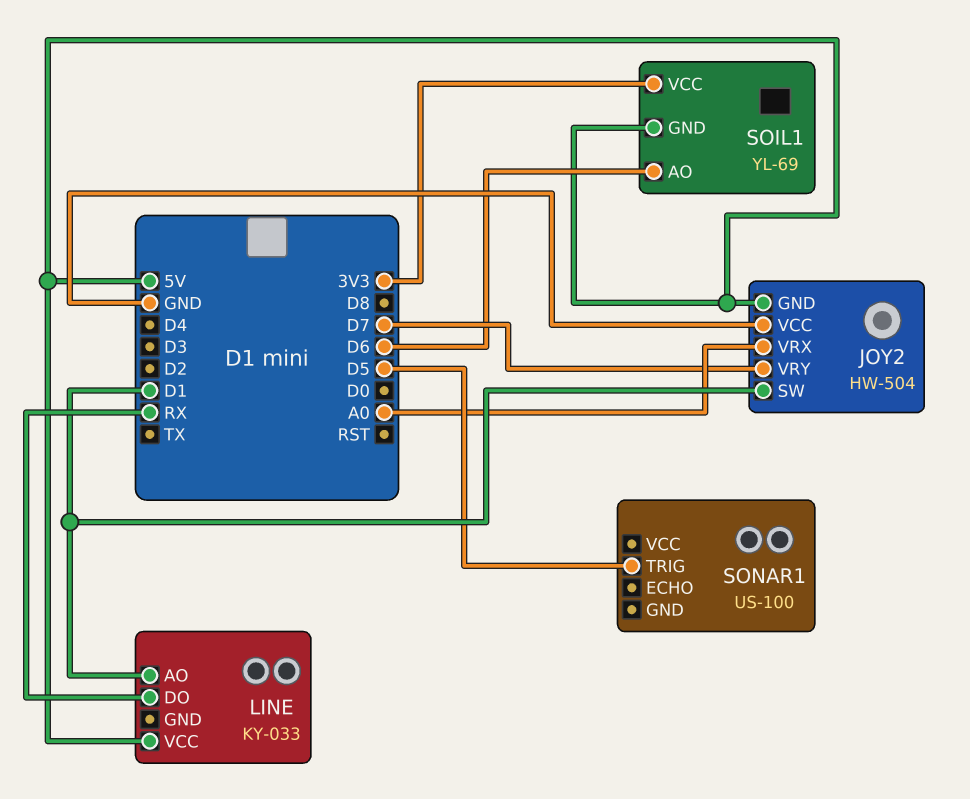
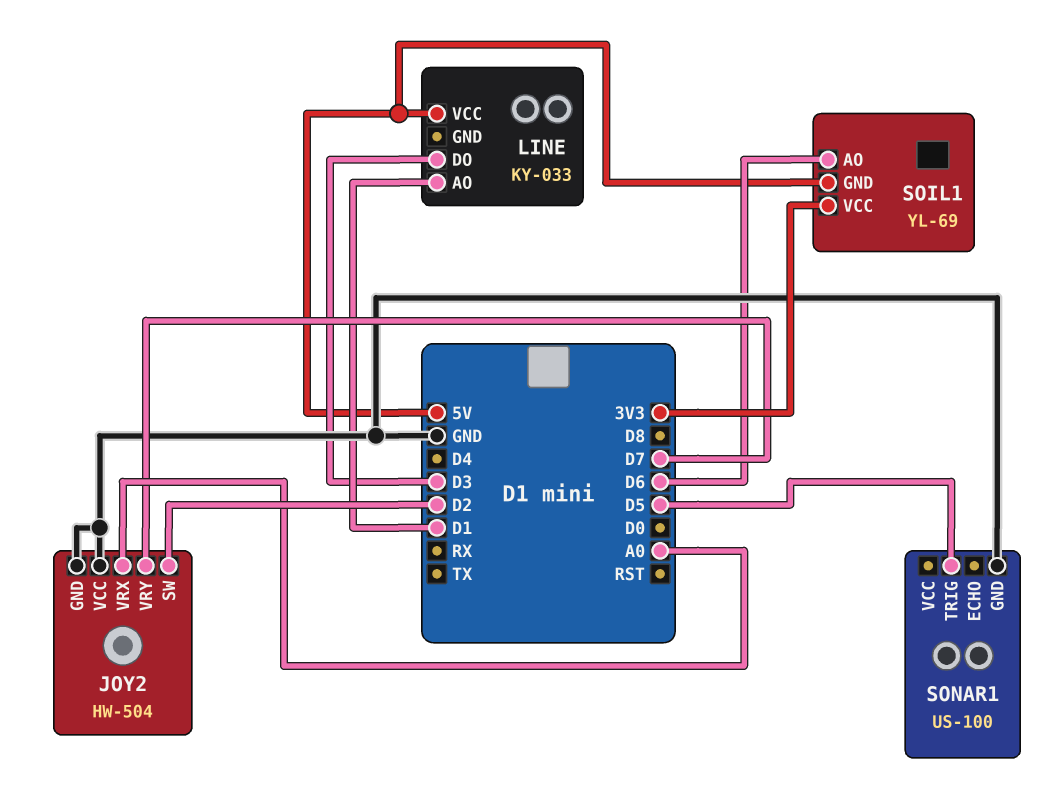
JOY2 pin GND: 5V -> GND
JOY2 pin SW: D1 -> D2
LINE pin DO: RX -> D3
SONAR1 pin GND: none -> GND

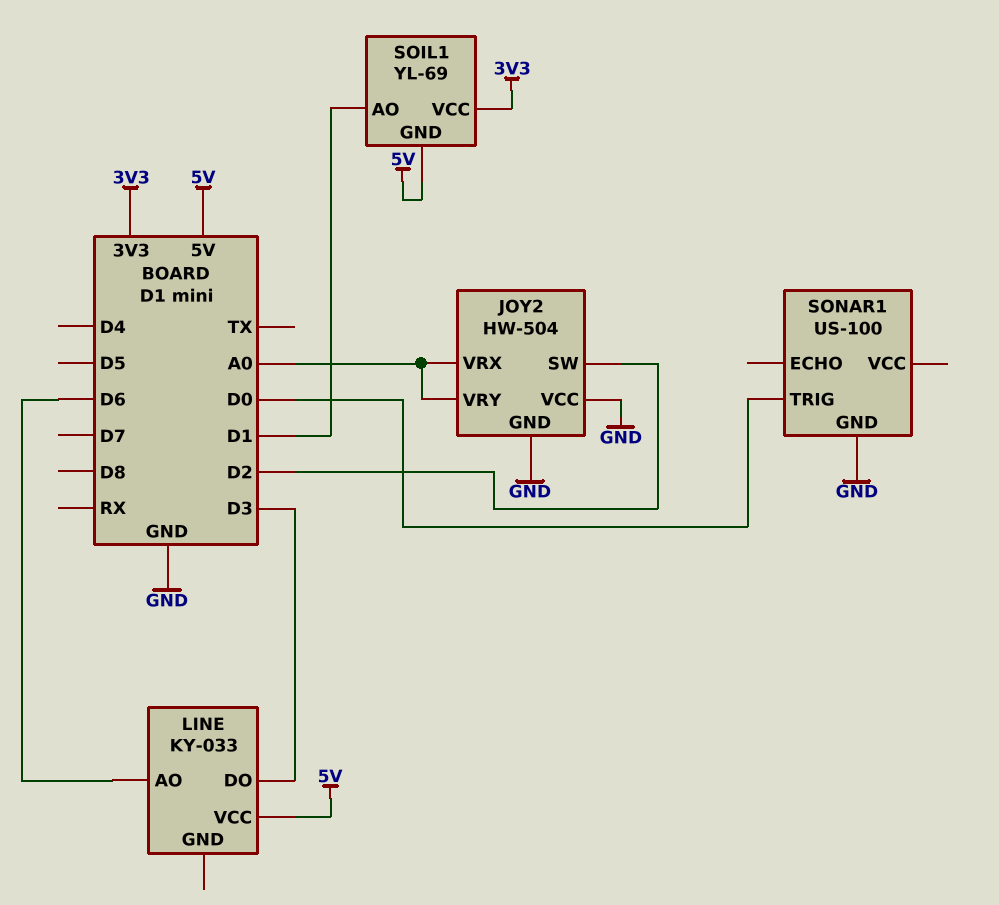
JOY2 pin VRY: D7 -> A0
LINE pin AO: D1 -> D6
SOIL1 pin AO: D6 -> D1
SONAR1 pin TRIG: D5 -> D0

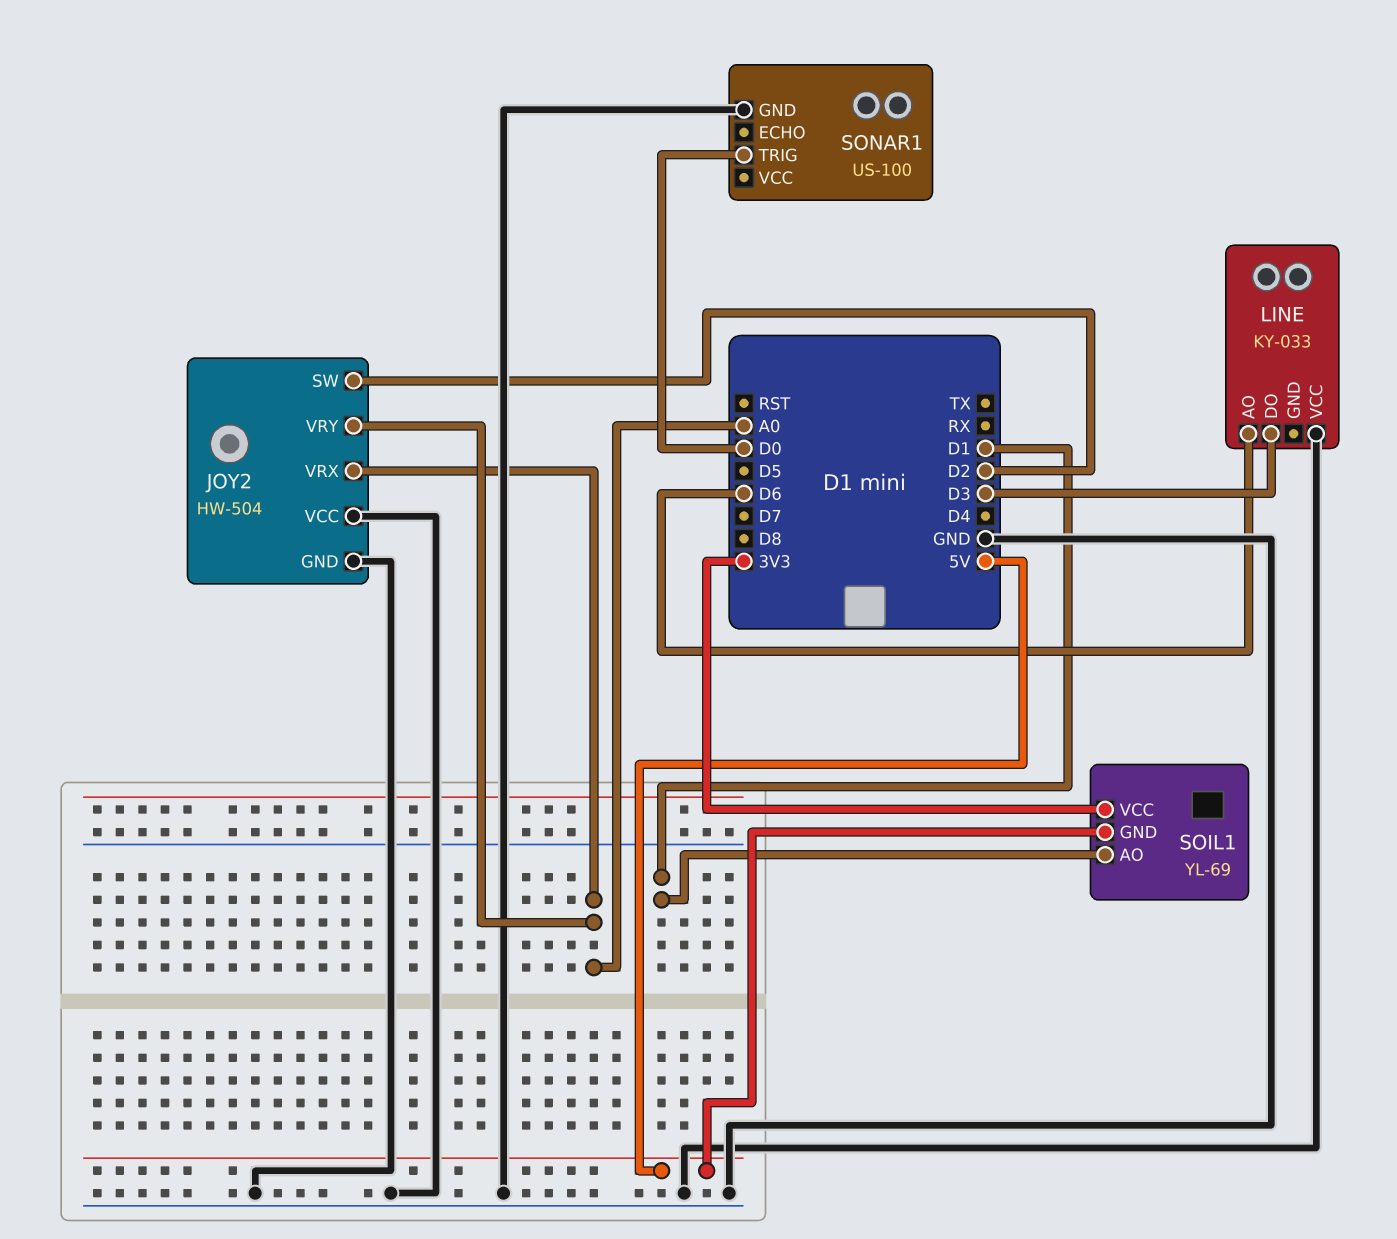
LINE pin VCC: 5V -> GND

